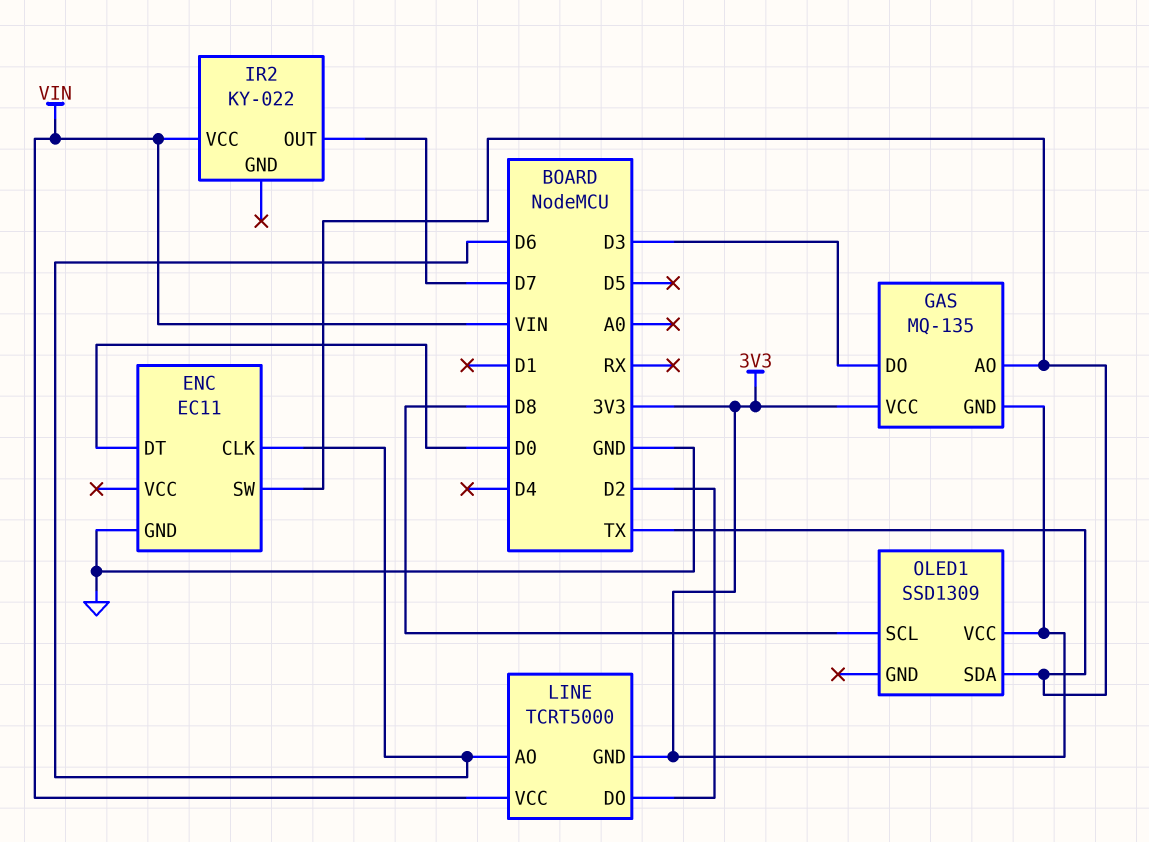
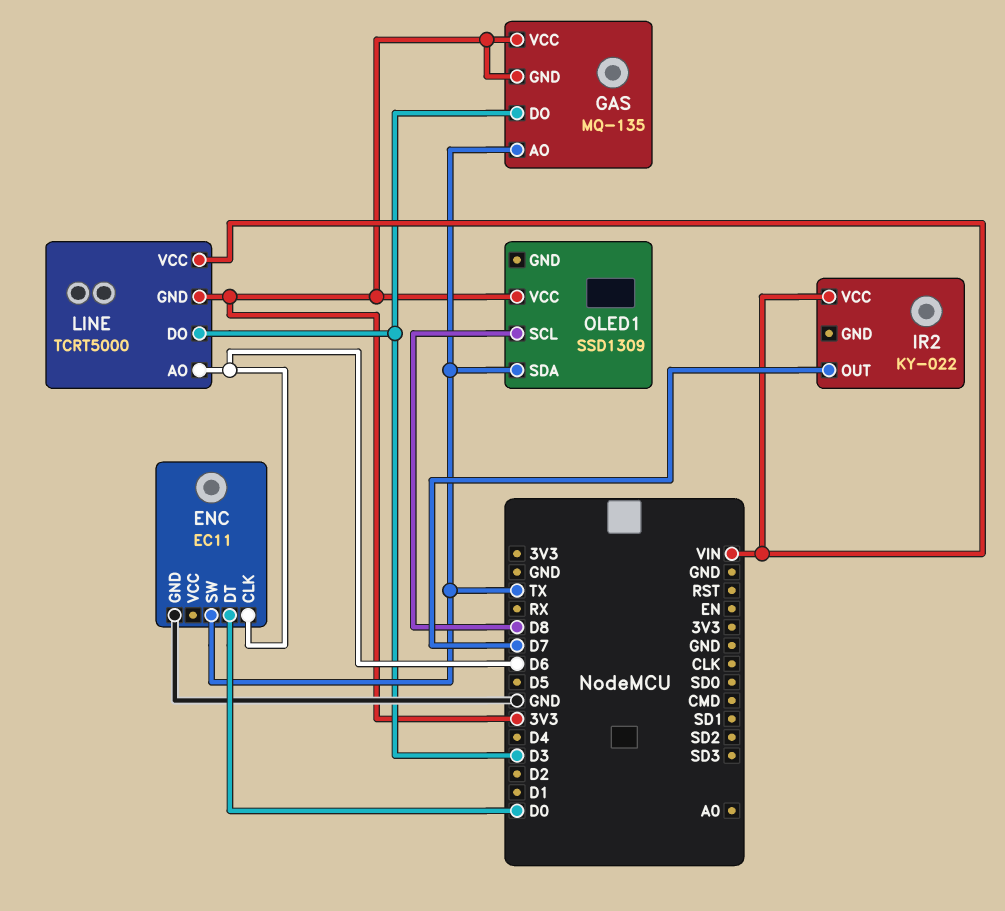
LINE pin DO: D2 -> D3

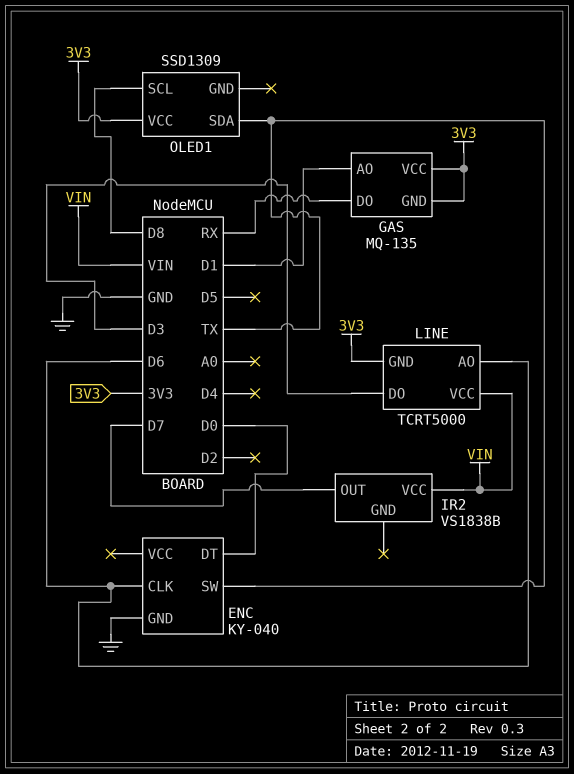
ENC: EC11 -> KY-040
GAS pin AO: TX -> D1
GAS pin DO: D3 -> RX
IR2: KY-022 -> VS1838B

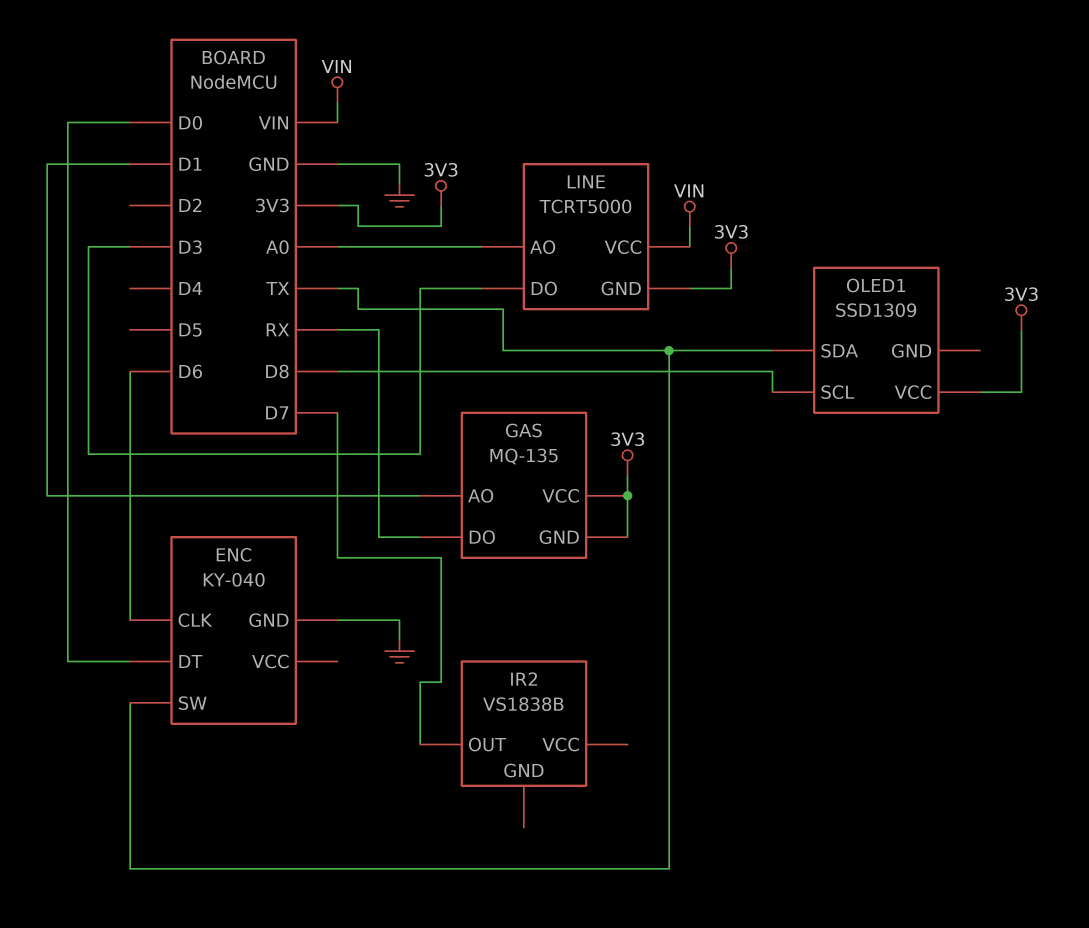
IR2 pin VCC: VIN -> none
LINE pin AO: D6 -> A0

